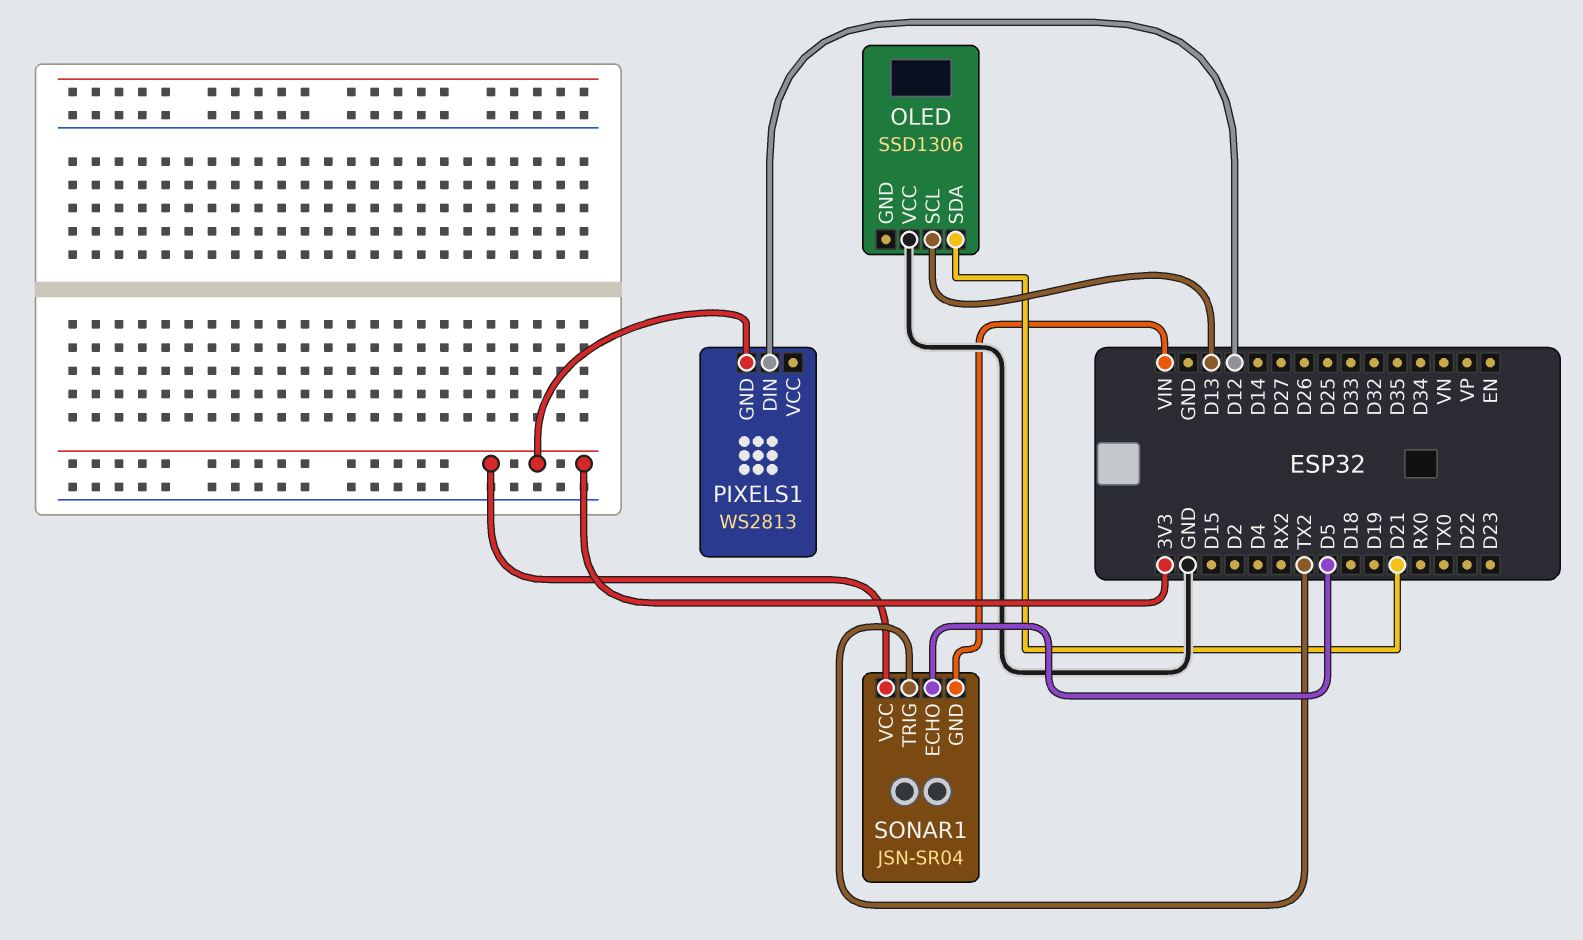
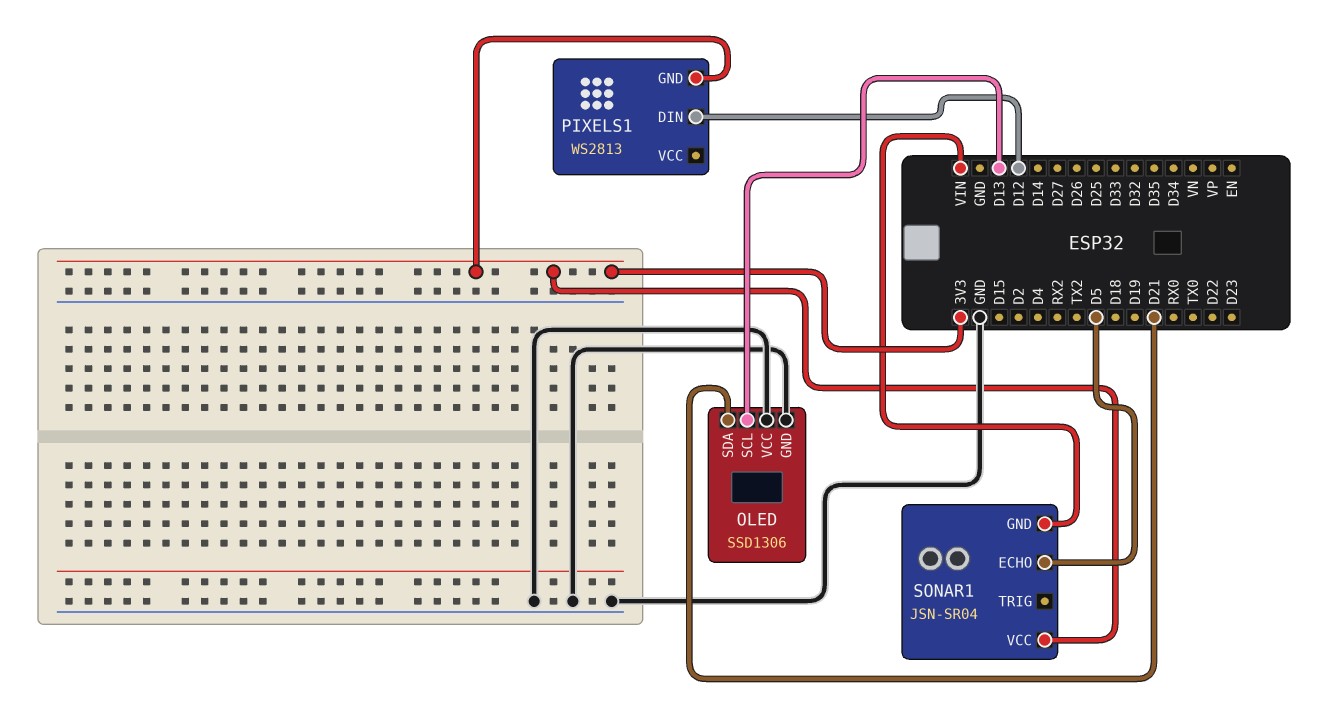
OLED pin GND: none -> GND
SONAR1 pin TRIG: TX2 -> none

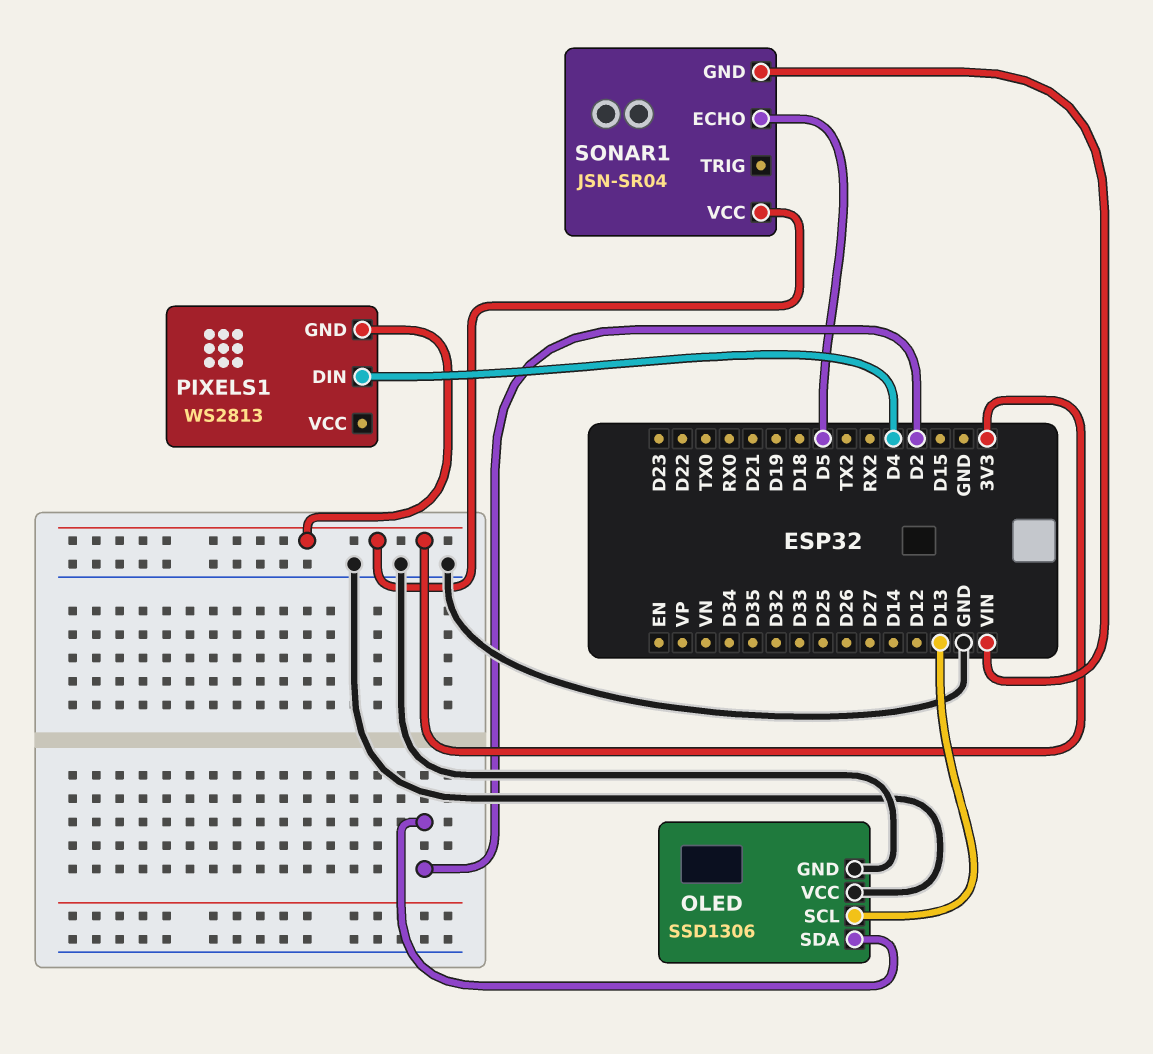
OLED pin SDA: D21 -> D2
PIXELS1 pin DIN: D12 -> D4

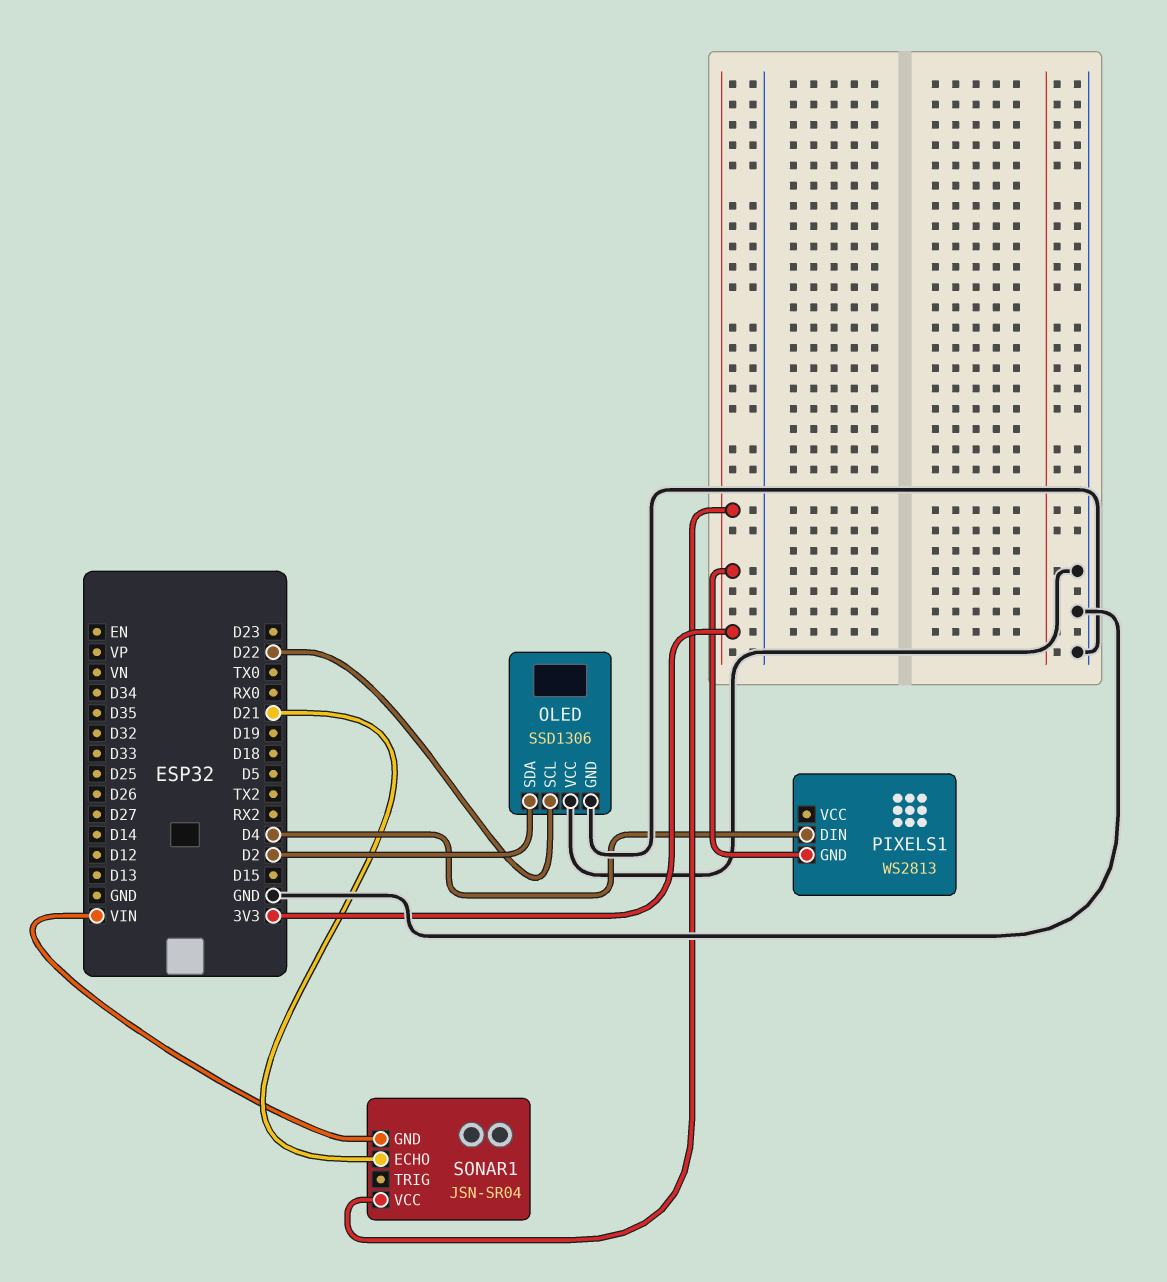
OLED pin SCL: D13 -> D22
SONAR1 pin ECHO: D5 -> D21

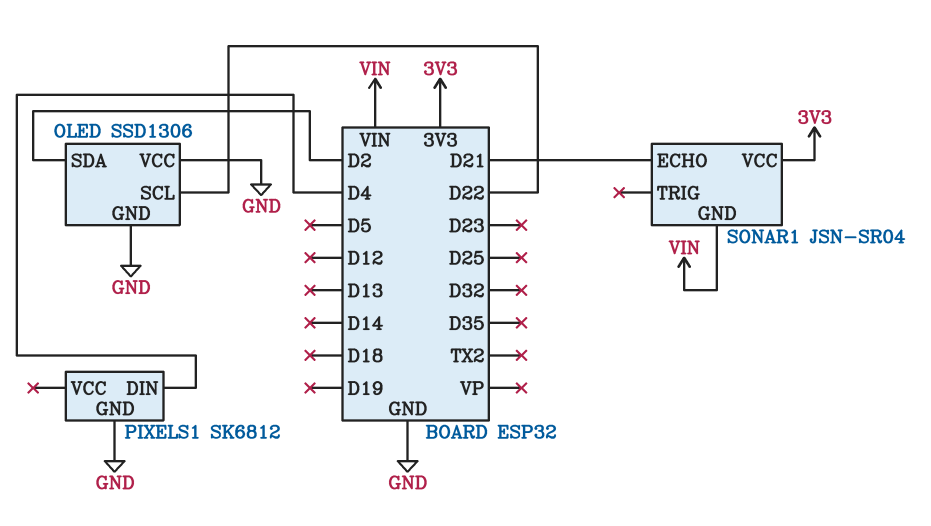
PIXELS1: WS2813 -> SK6812
PIXELS1 pin GND: 3V3 -> GND

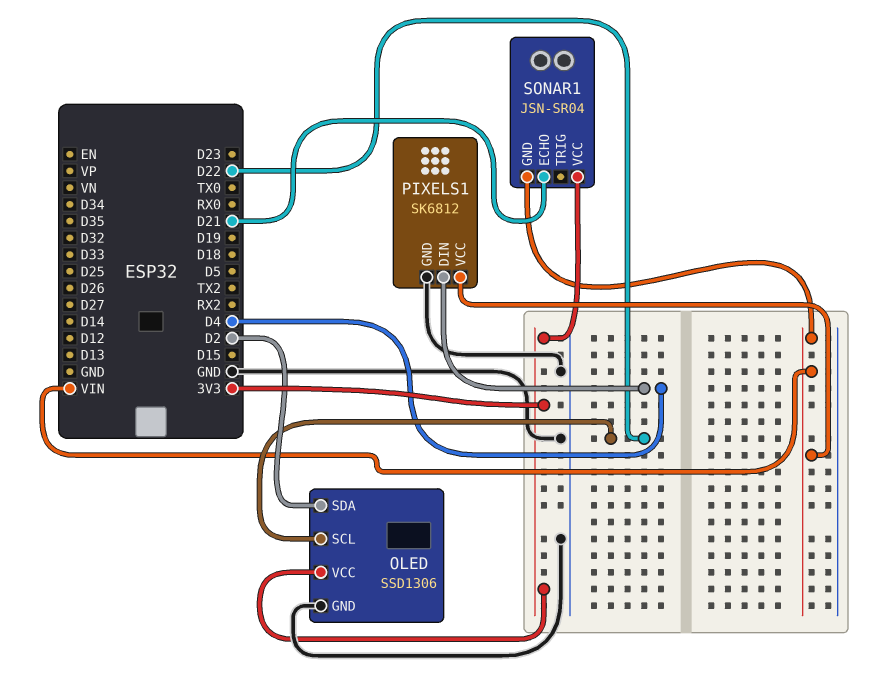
OLED pin VCC: GND -> 3V3
PIXELS1 pin VCC: none -> VIN

